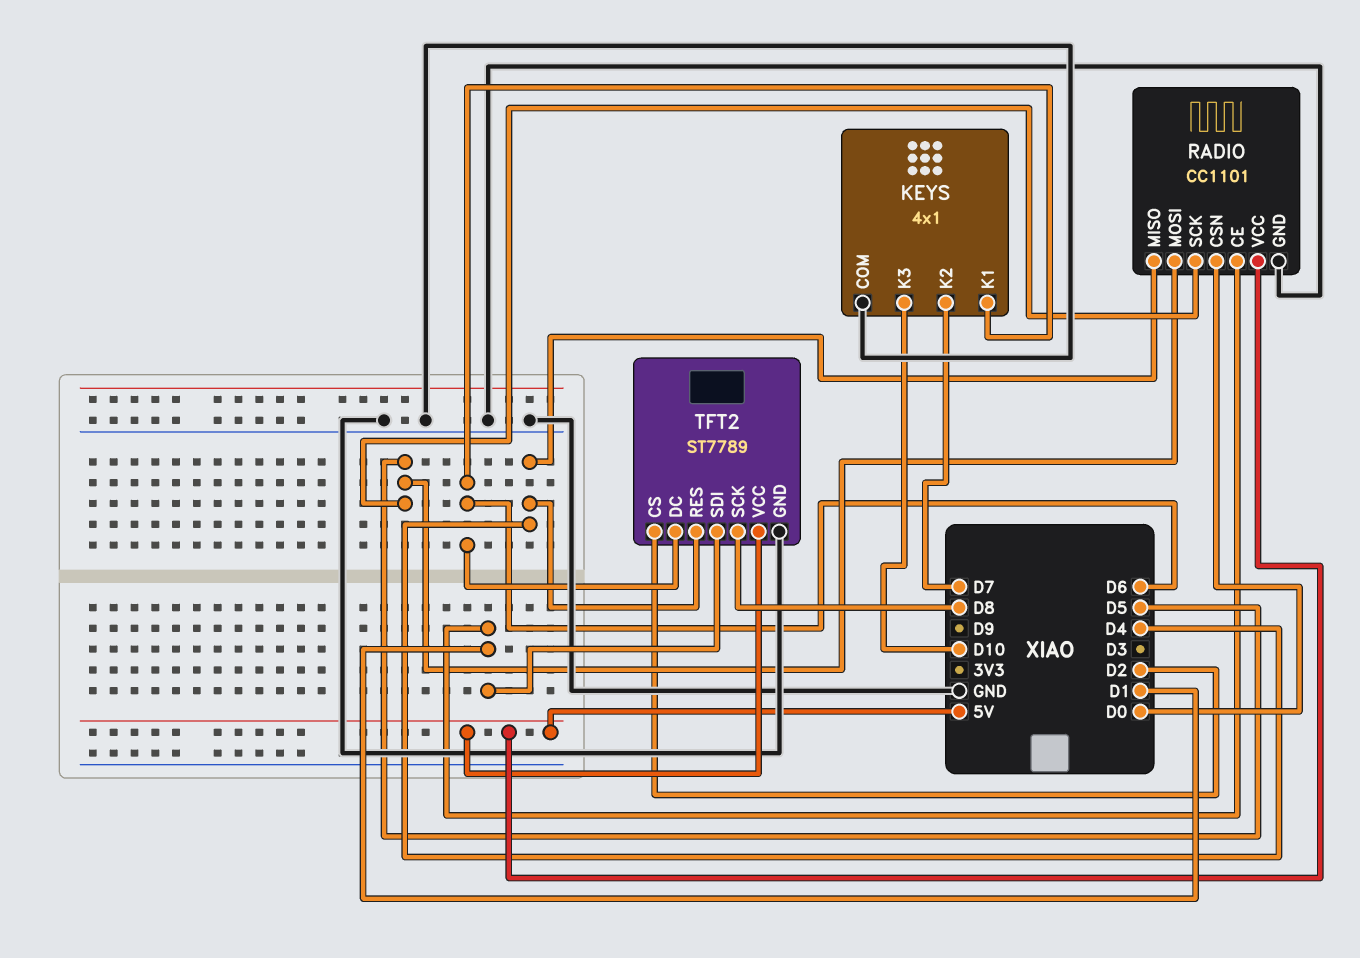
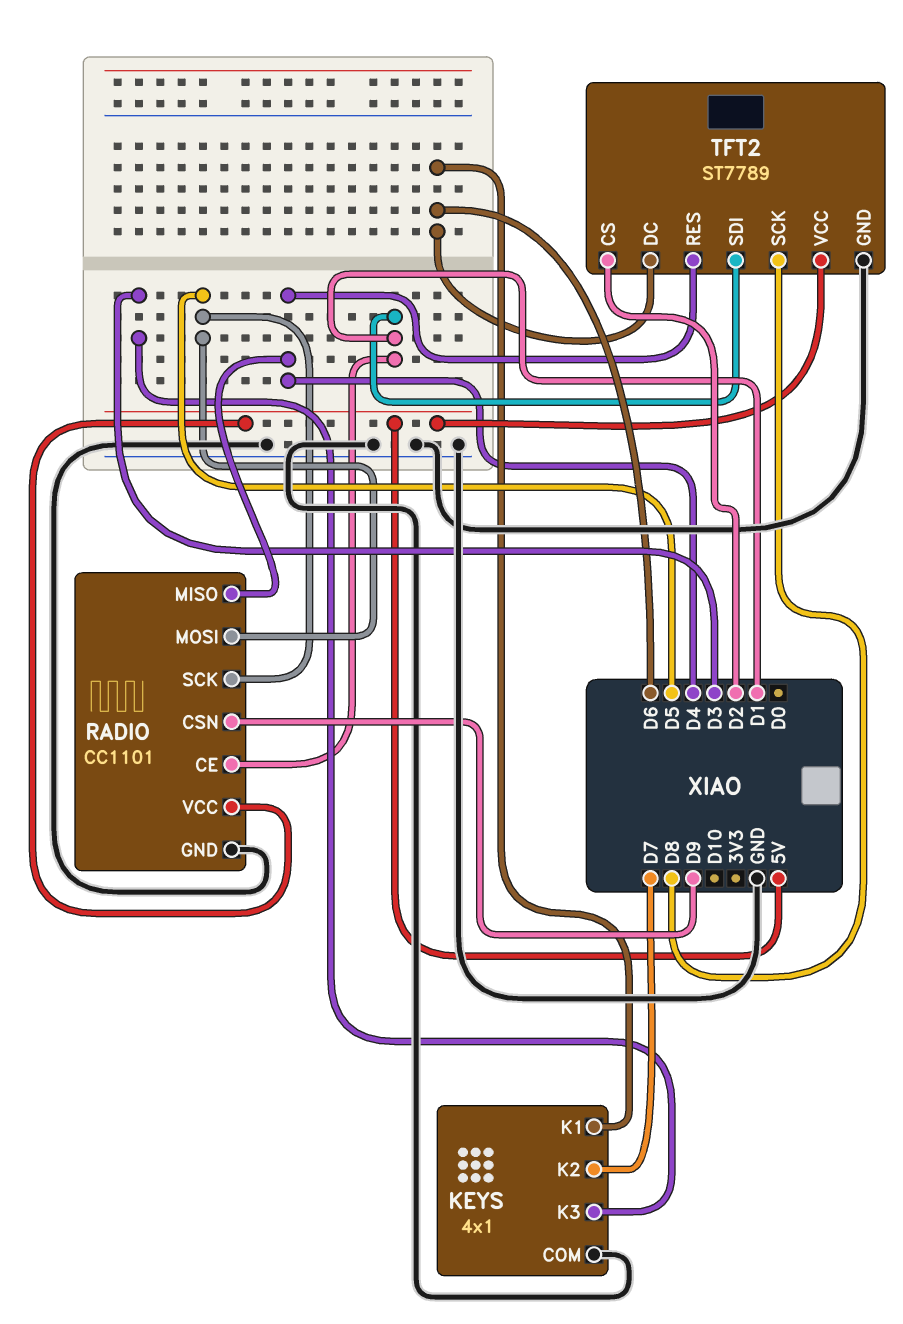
KEYS pin K3: D10 -> D3
RADIO pin CSN: D0 -> D9

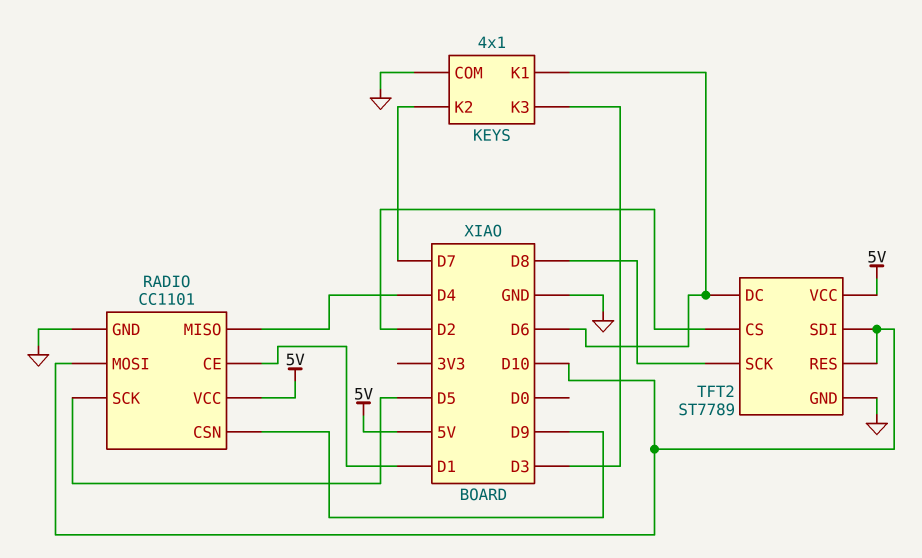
RADIO pin MOSI: D5 -> D10
TFT2 pin RES: D4 -> D10
TFT2 pin SDI: D1 -> D10

